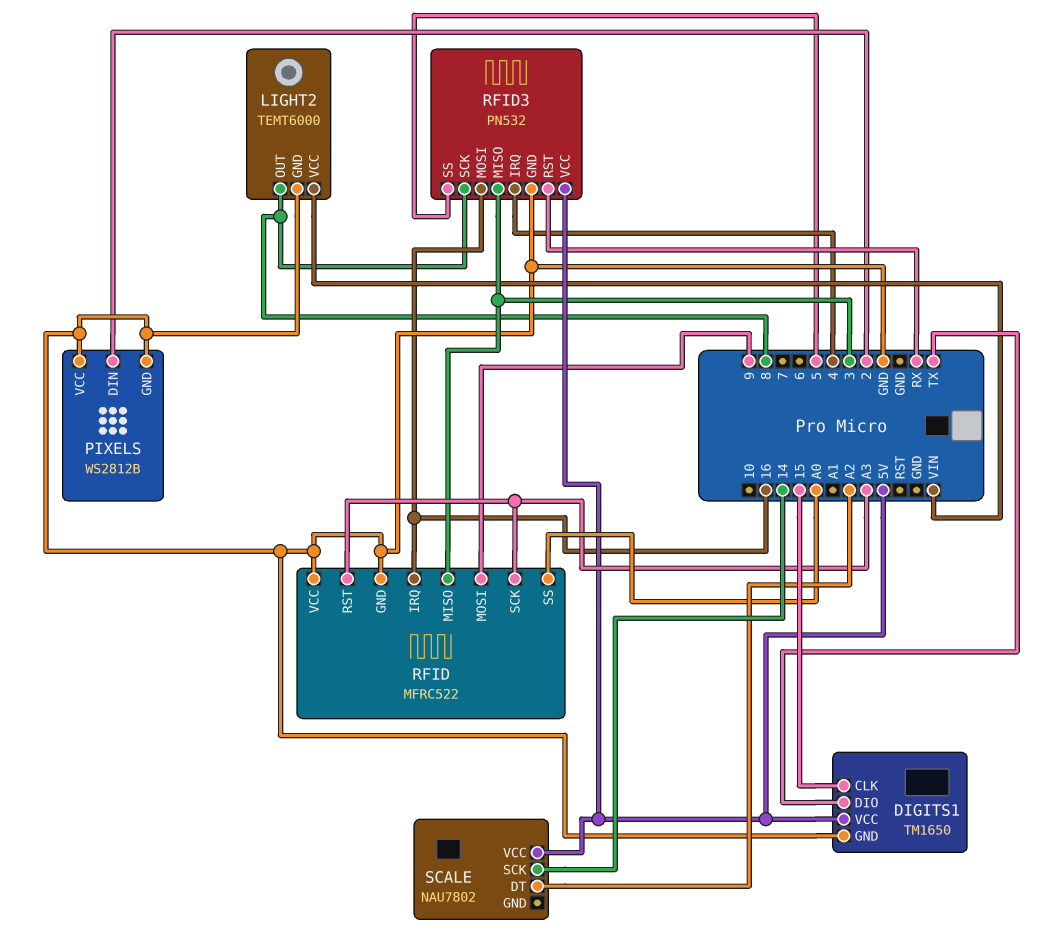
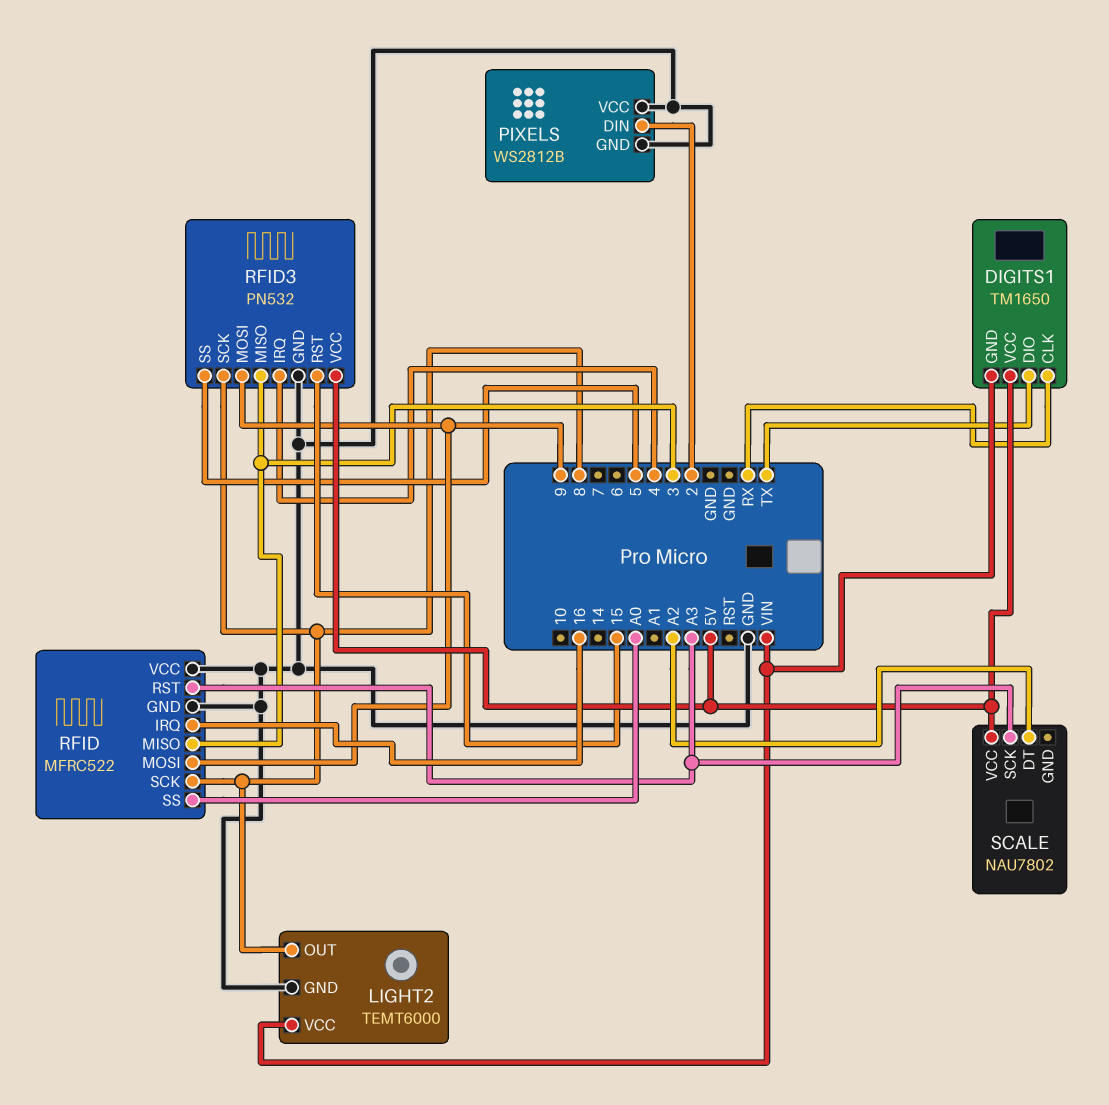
DIGITS1 pin CLK: 15 -> RX
DIGITS1 pin GND: GND -> VIN
RFID pin SCK: A3 -> 8
RFID3 pin MOSI: 16 -> 9
RFID3 pin RST: RX -> 15
SCALE pin SCK: 14 -> A3

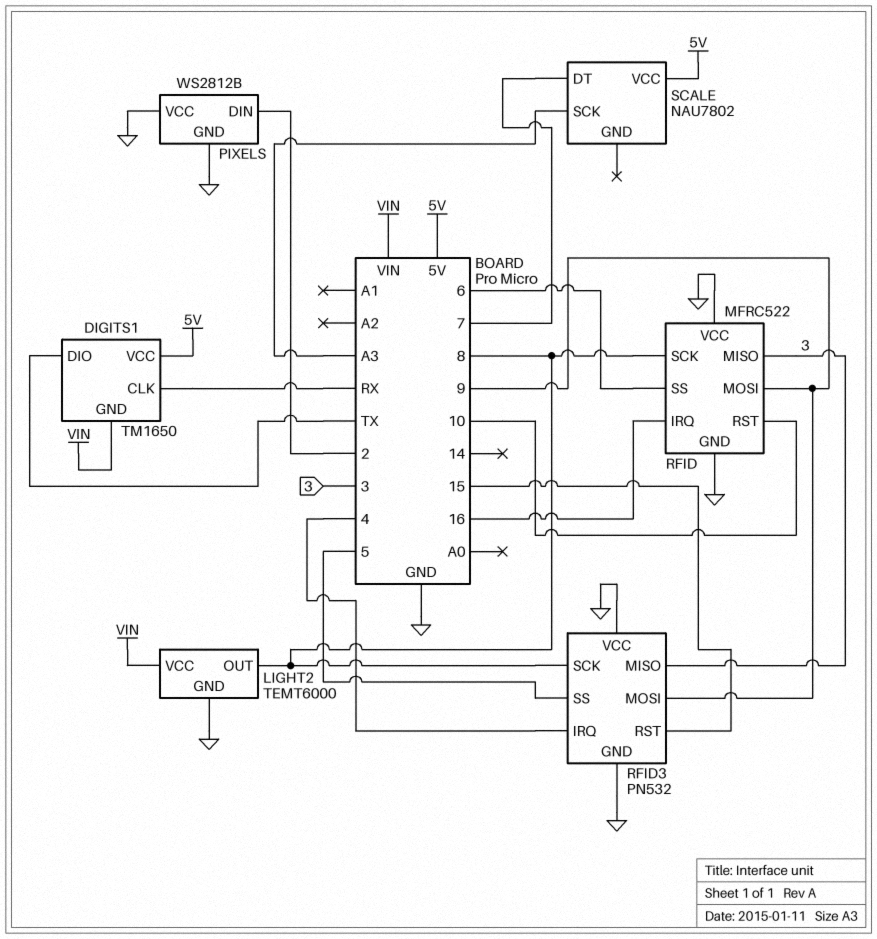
RFID pin RST: A3 -> 10
RFID pin SS: A0 -> 6
RFID3 pin VCC: 5V -> GND
SCALE pin DT: A2 -> 7

